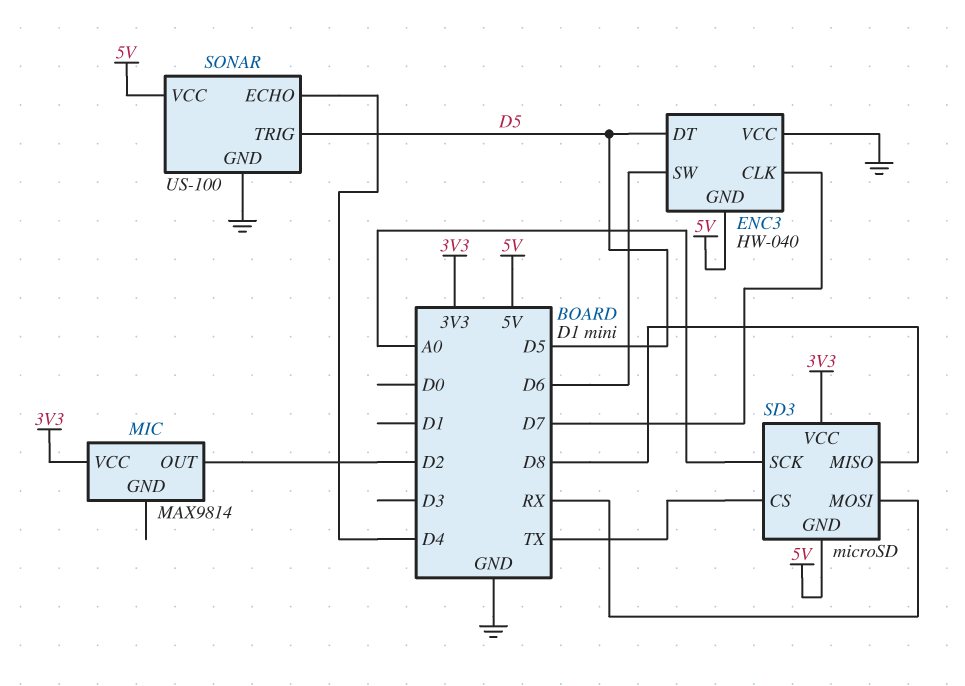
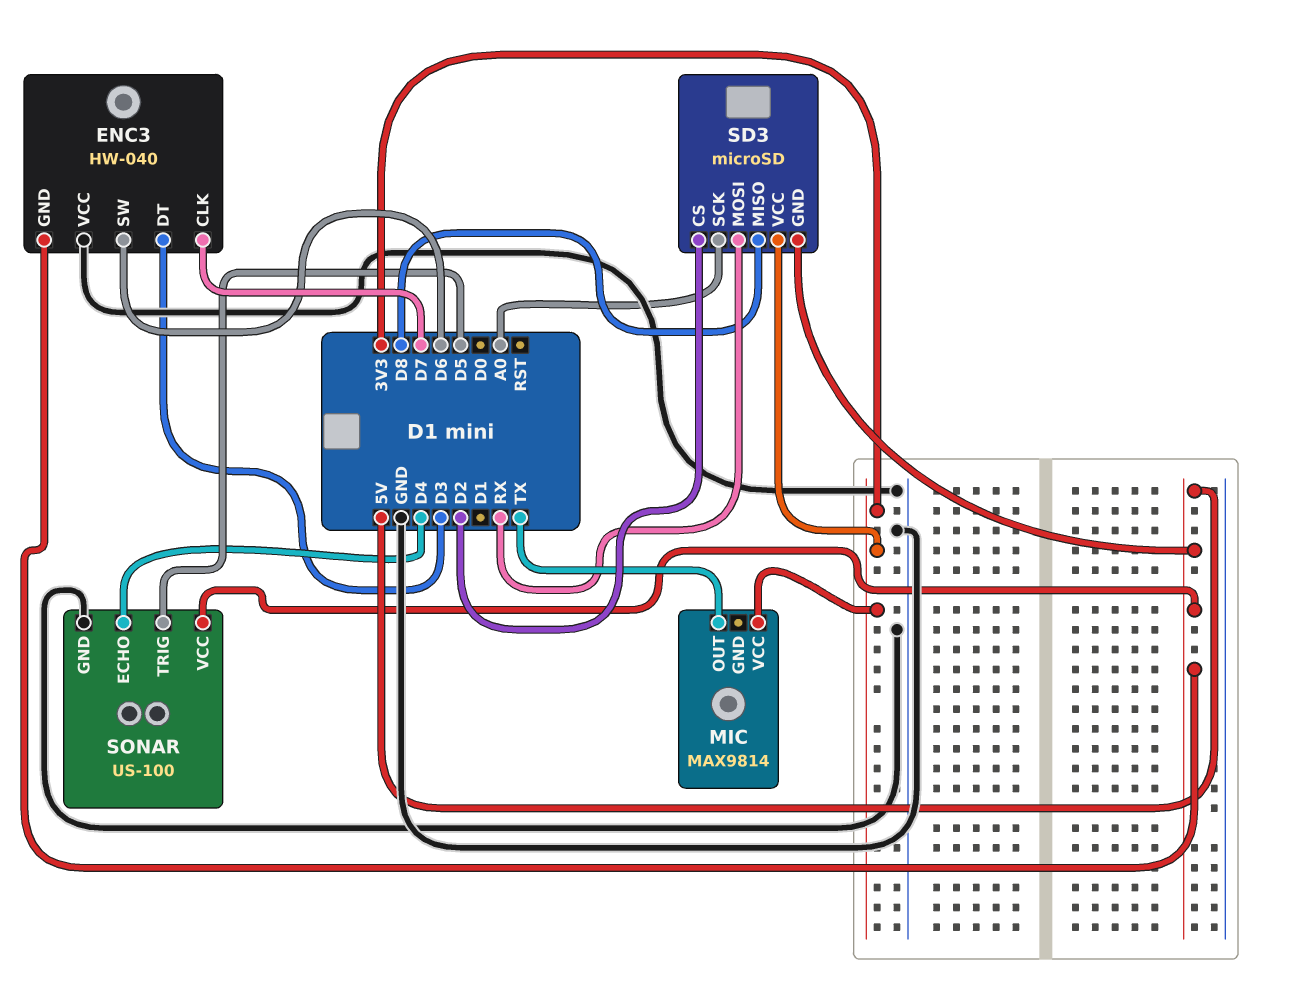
ENC3 pin DT: D5 -> D3
MIC pin OUT: D2 -> TX
SD3 pin CS: TX -> D2

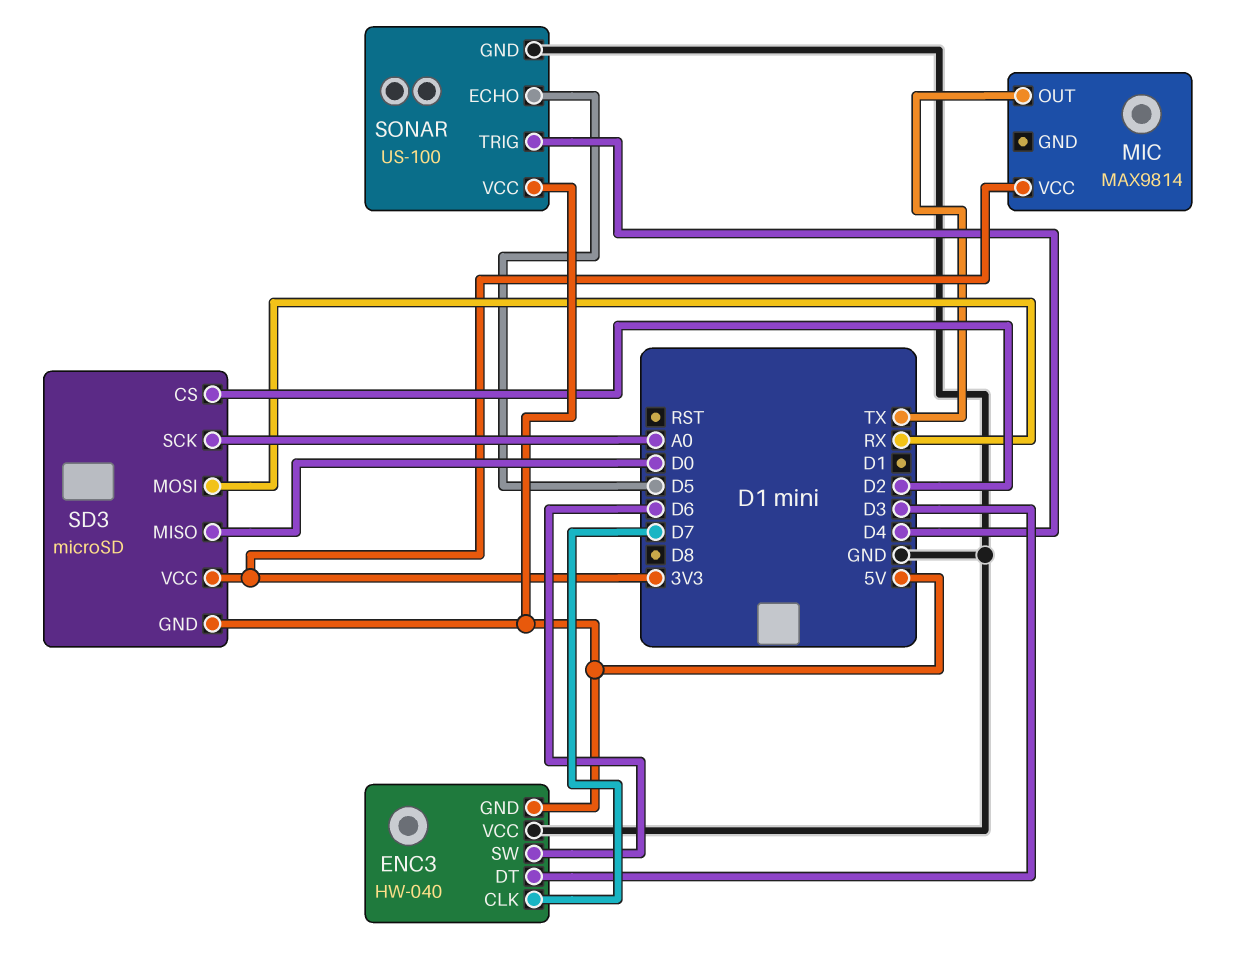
SD3 pin MISO: D8 -> D0
SONAR pin ECHO: D4 -> D5
SONAR pin TRIG: D5 -> D4

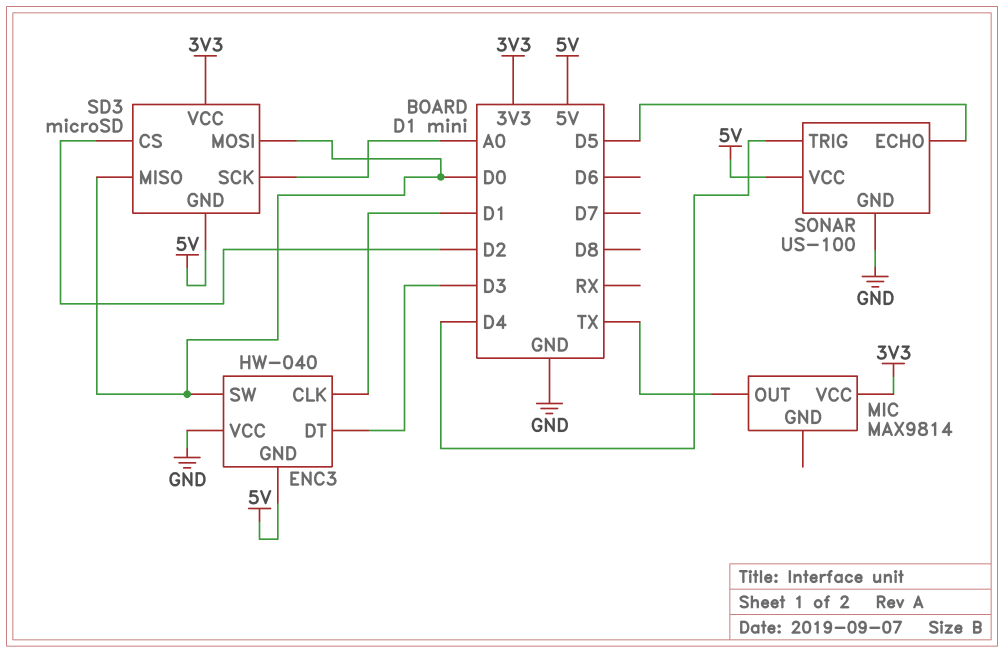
ENC3 pin CLK: D7 -> D1
ENC3 pin SW: D6 -> D0
SD3 pin MOSI: RX -> D0

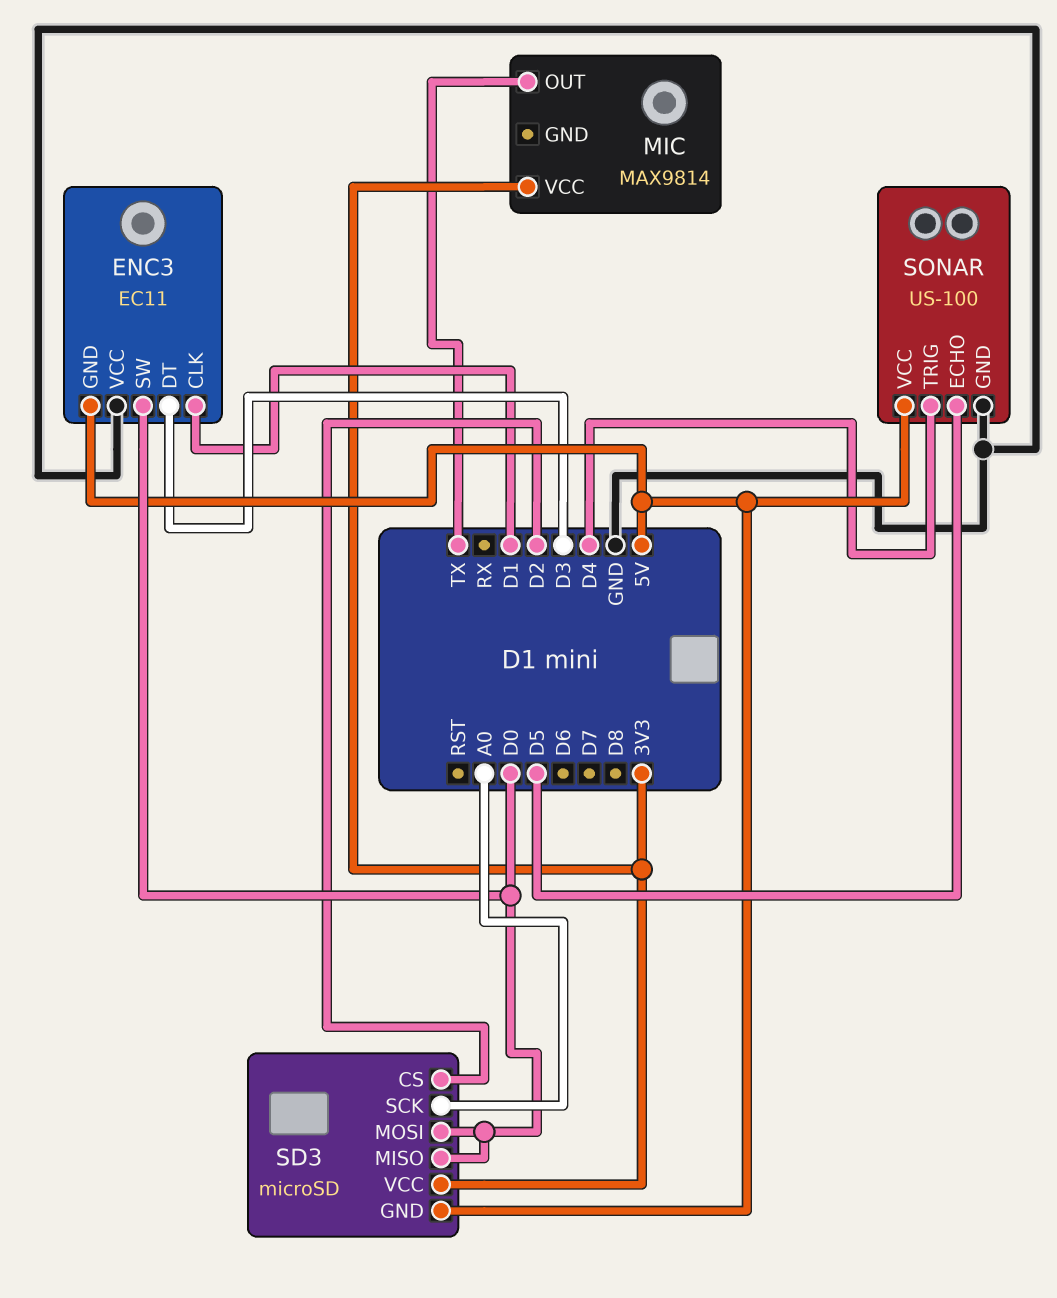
ENC3: HW-040 -> EC11

